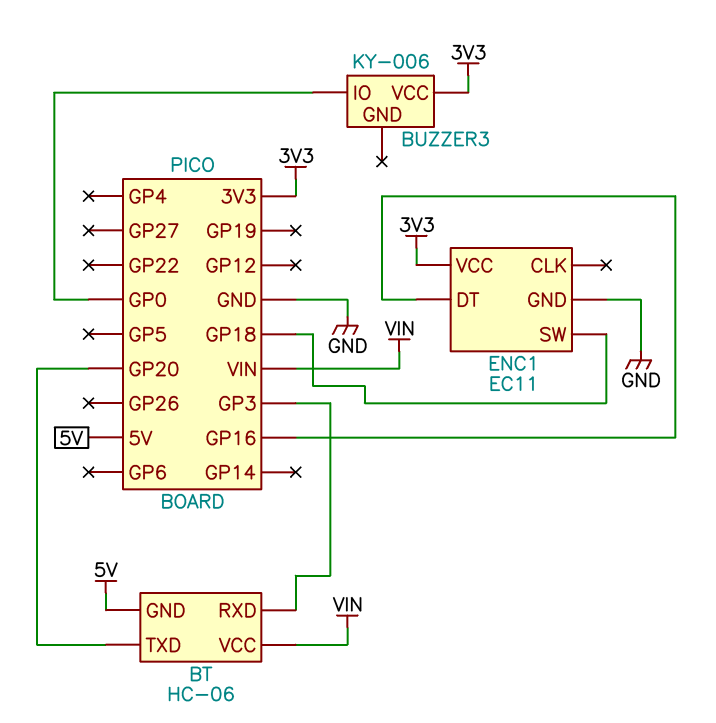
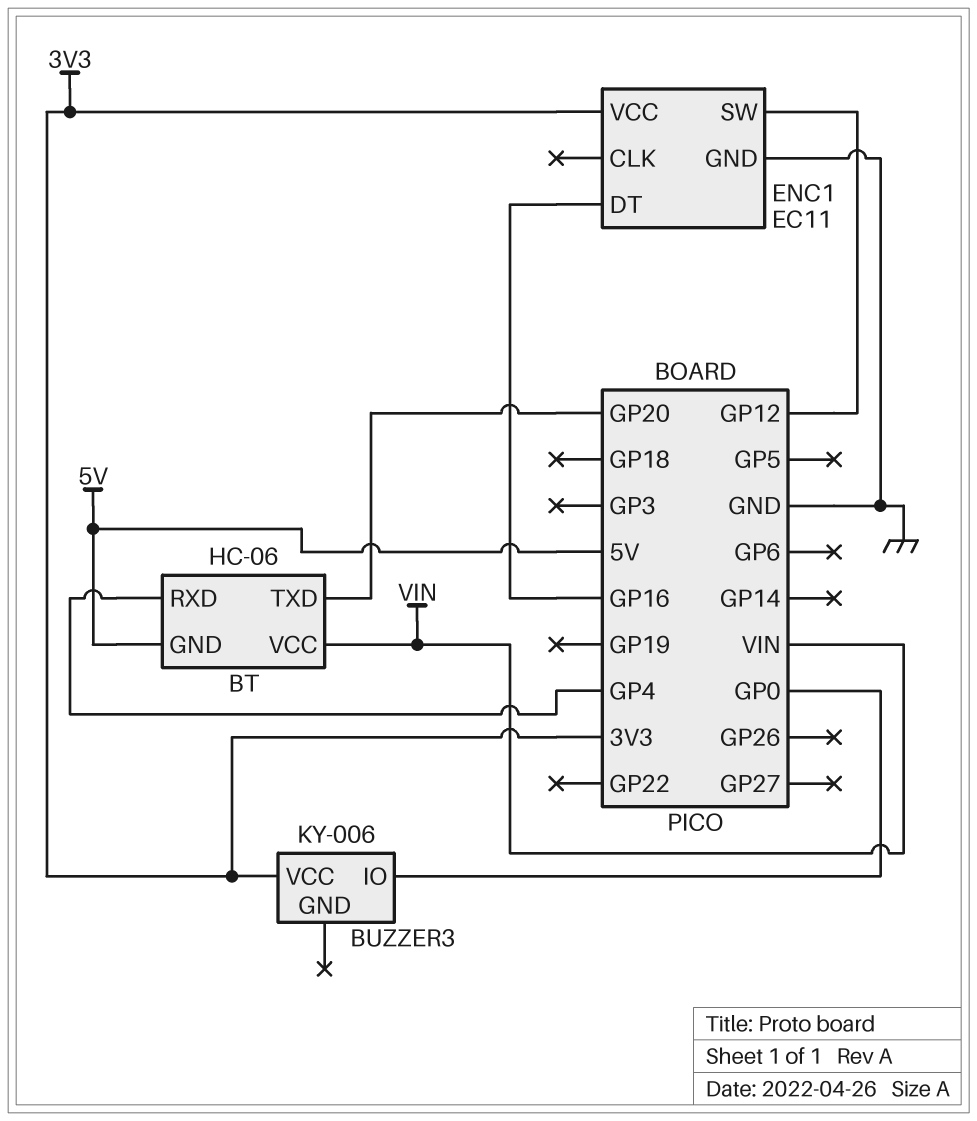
BT pin RXD: GP3 -> GP4
ENC1 pin SW: GP18 -> GP12

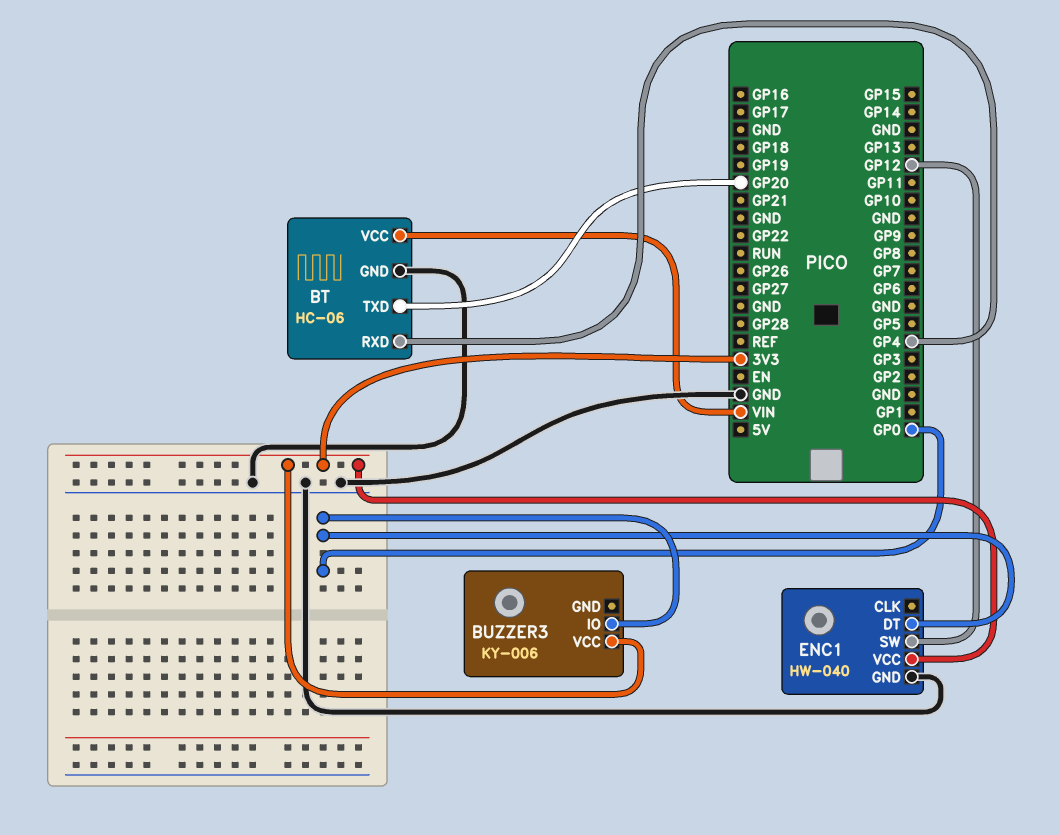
BT pin GND: 5V -> GND
ENC1: EC11 -> HW-040
ENC1 pin DT: GP16 -> GP0

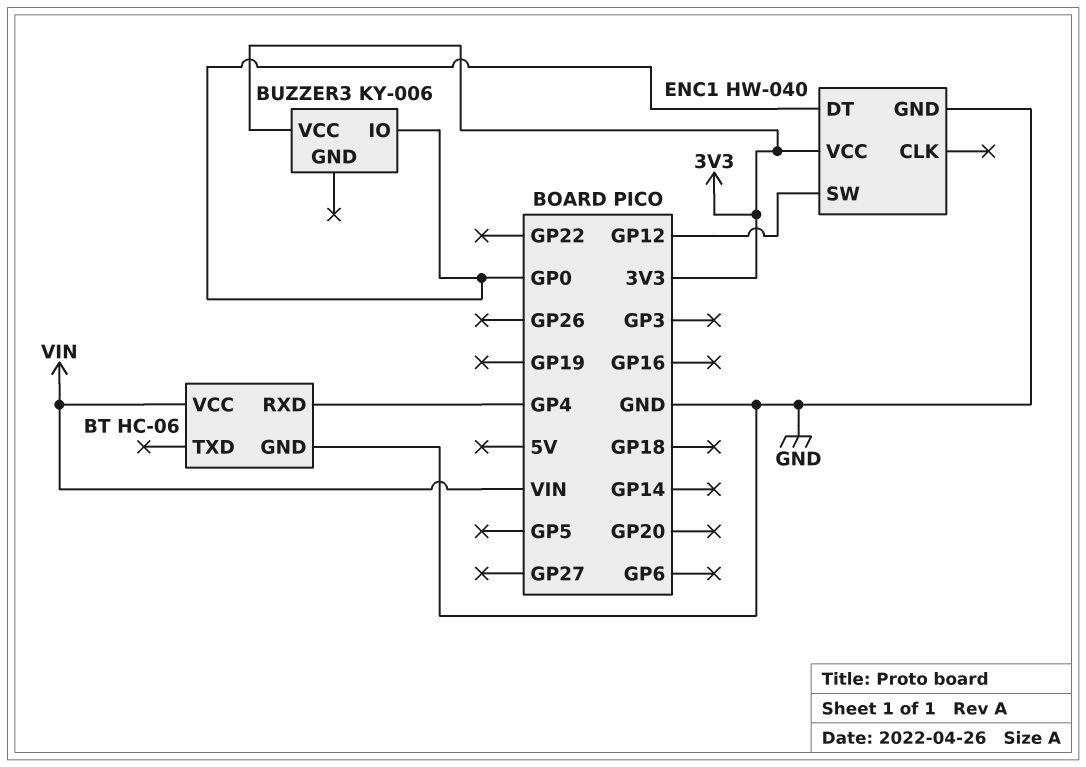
BT pin TXD: GP20 -> none

